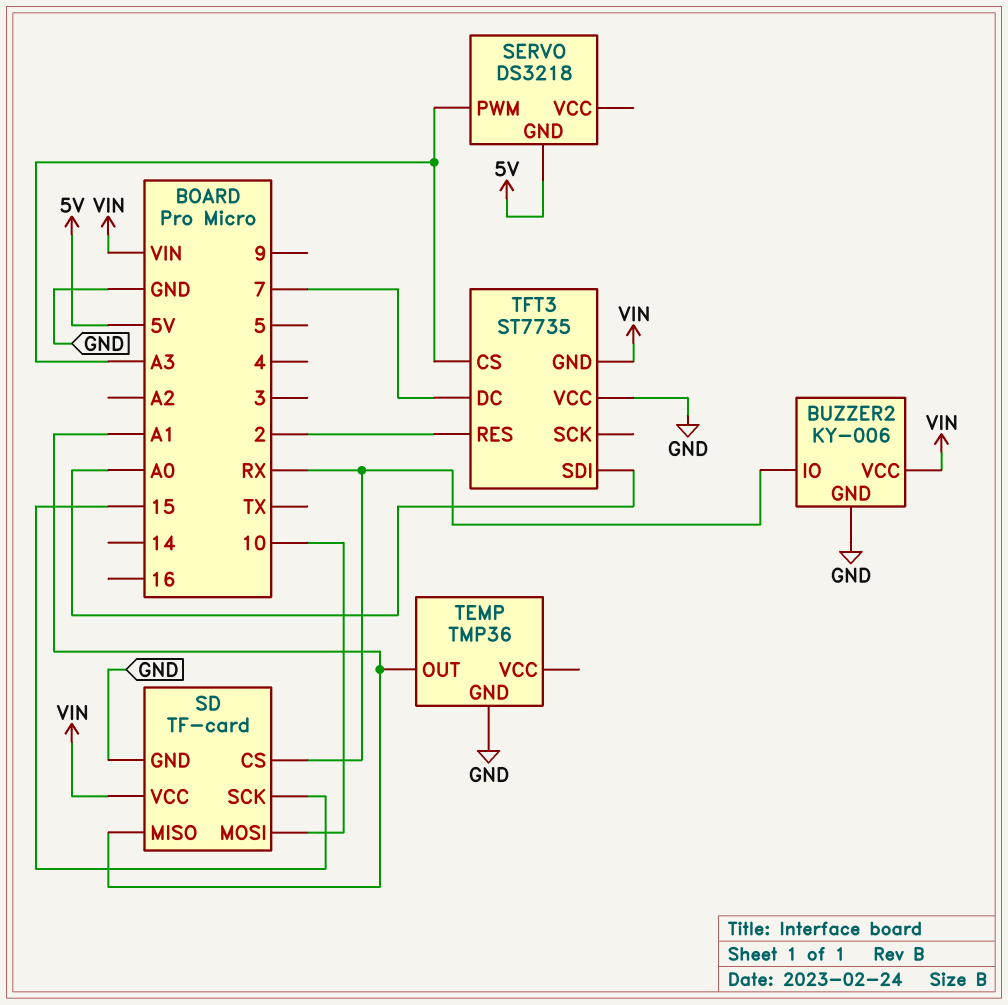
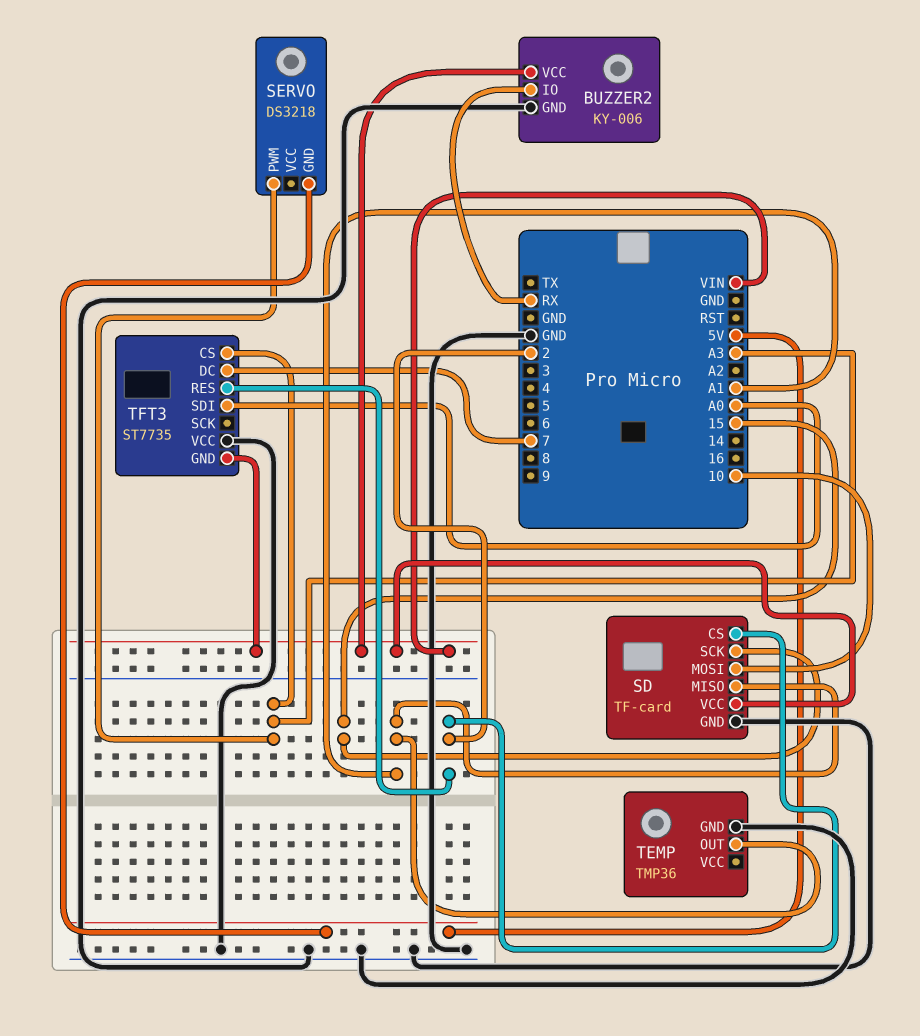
SD pin CS: RX -> 2

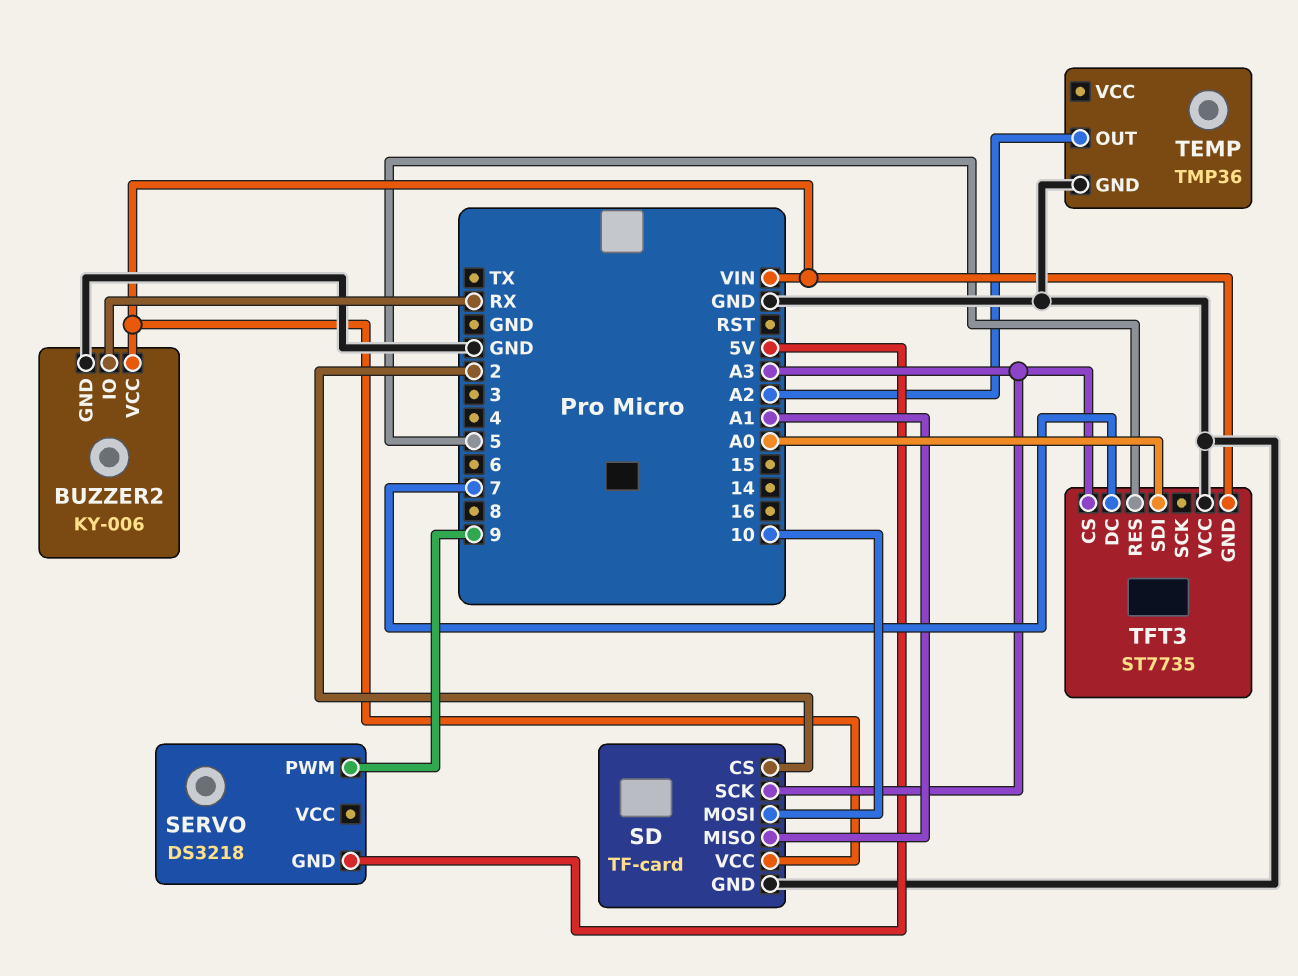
SD pin SCK: 15 -> A3
SERVO pin PWM: A3 -> 9
TEMP pin OUT: A1 -> A2
TFT3 pin RES: 2 -> 5

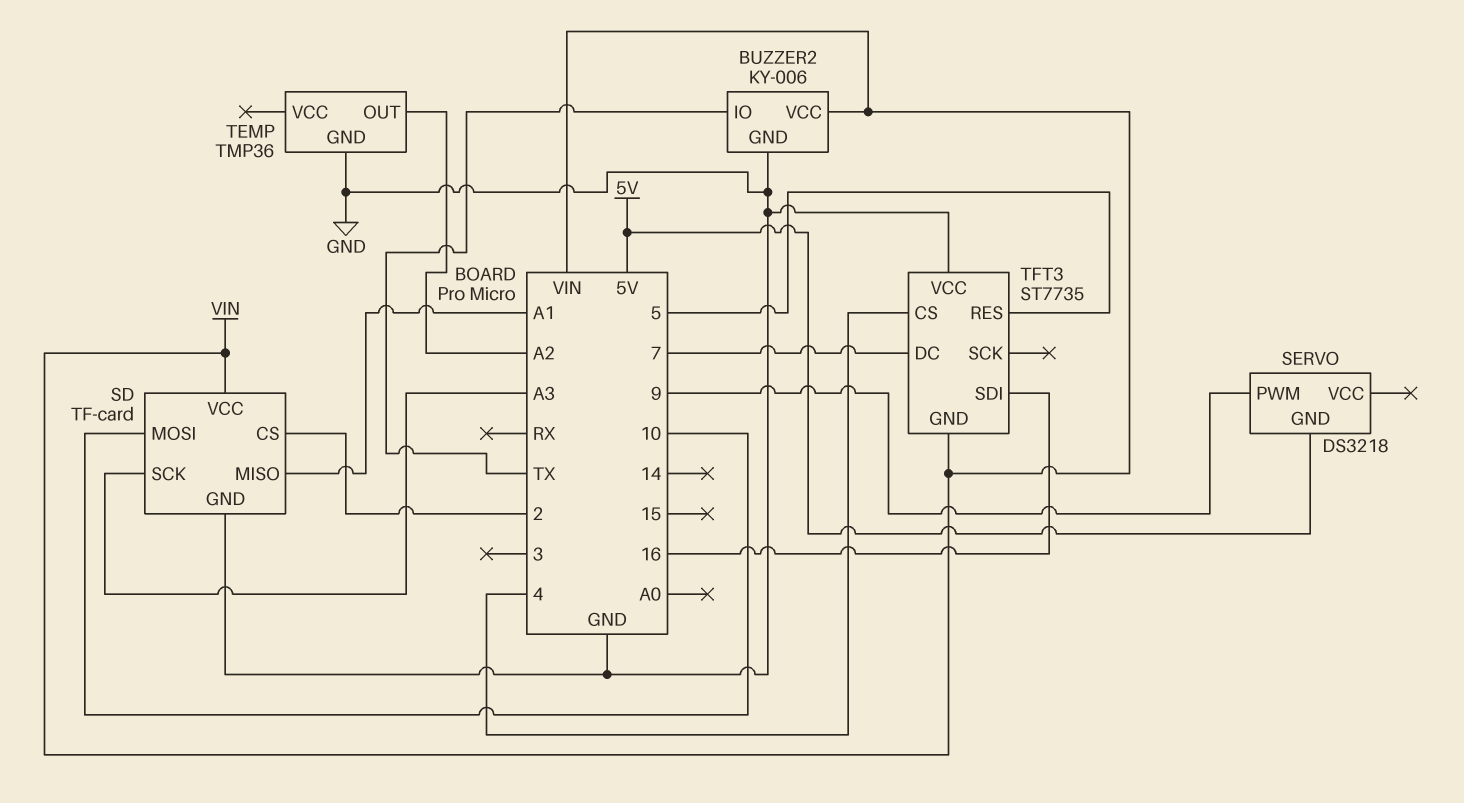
BUZZER2 pin IO: RX -> TX
TFT3 pin CS: A3 -> 4
TFT3 pin SDI: A0 -> 16

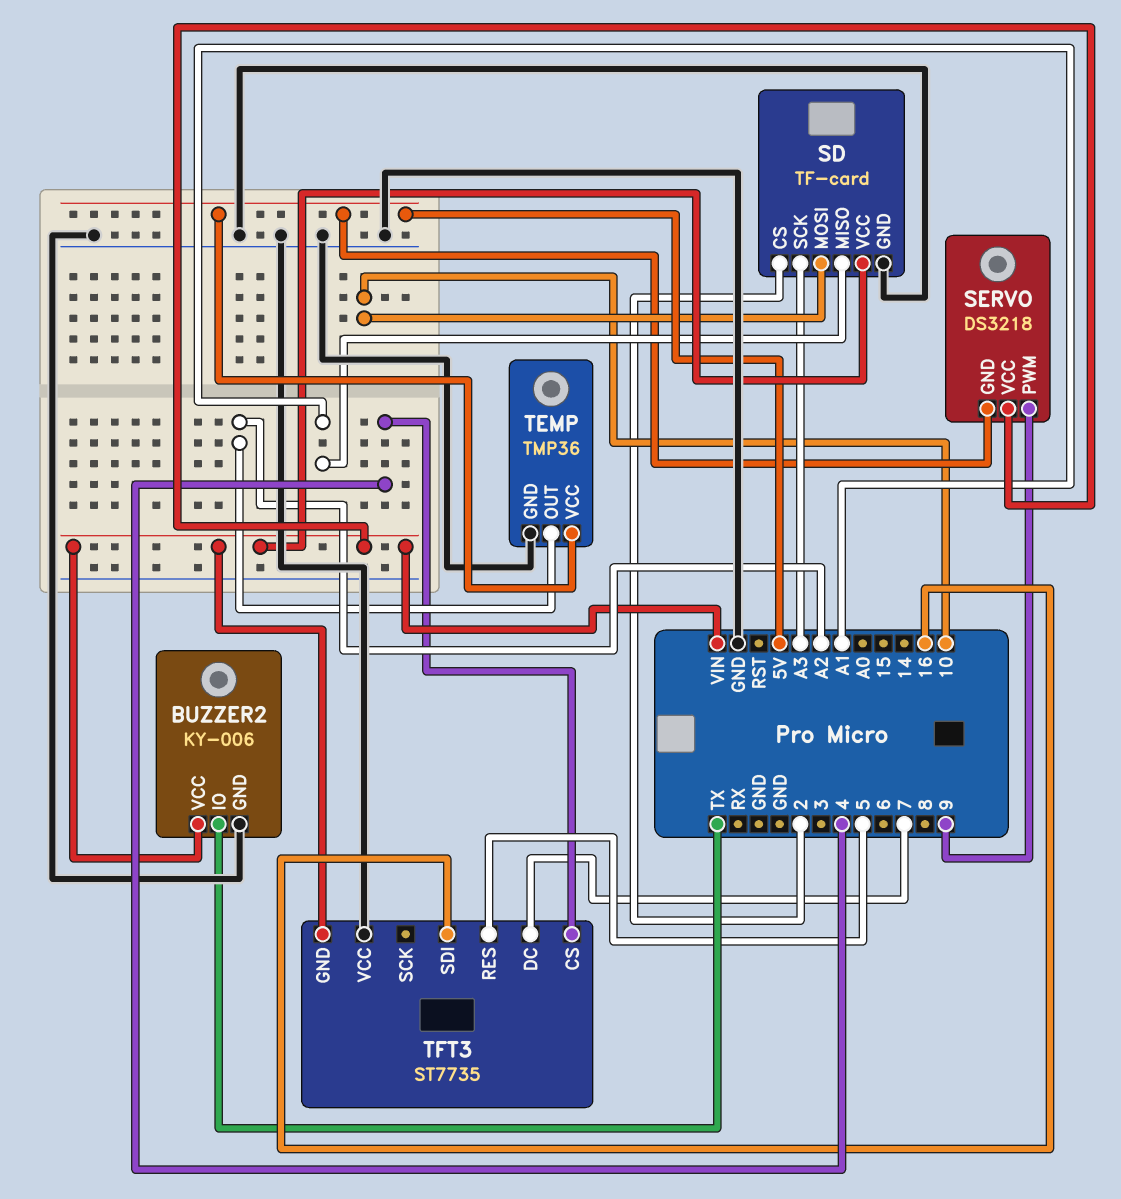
SERVO pin VCC: none -> VIN
TEMP pin VCC: none -> 5V

